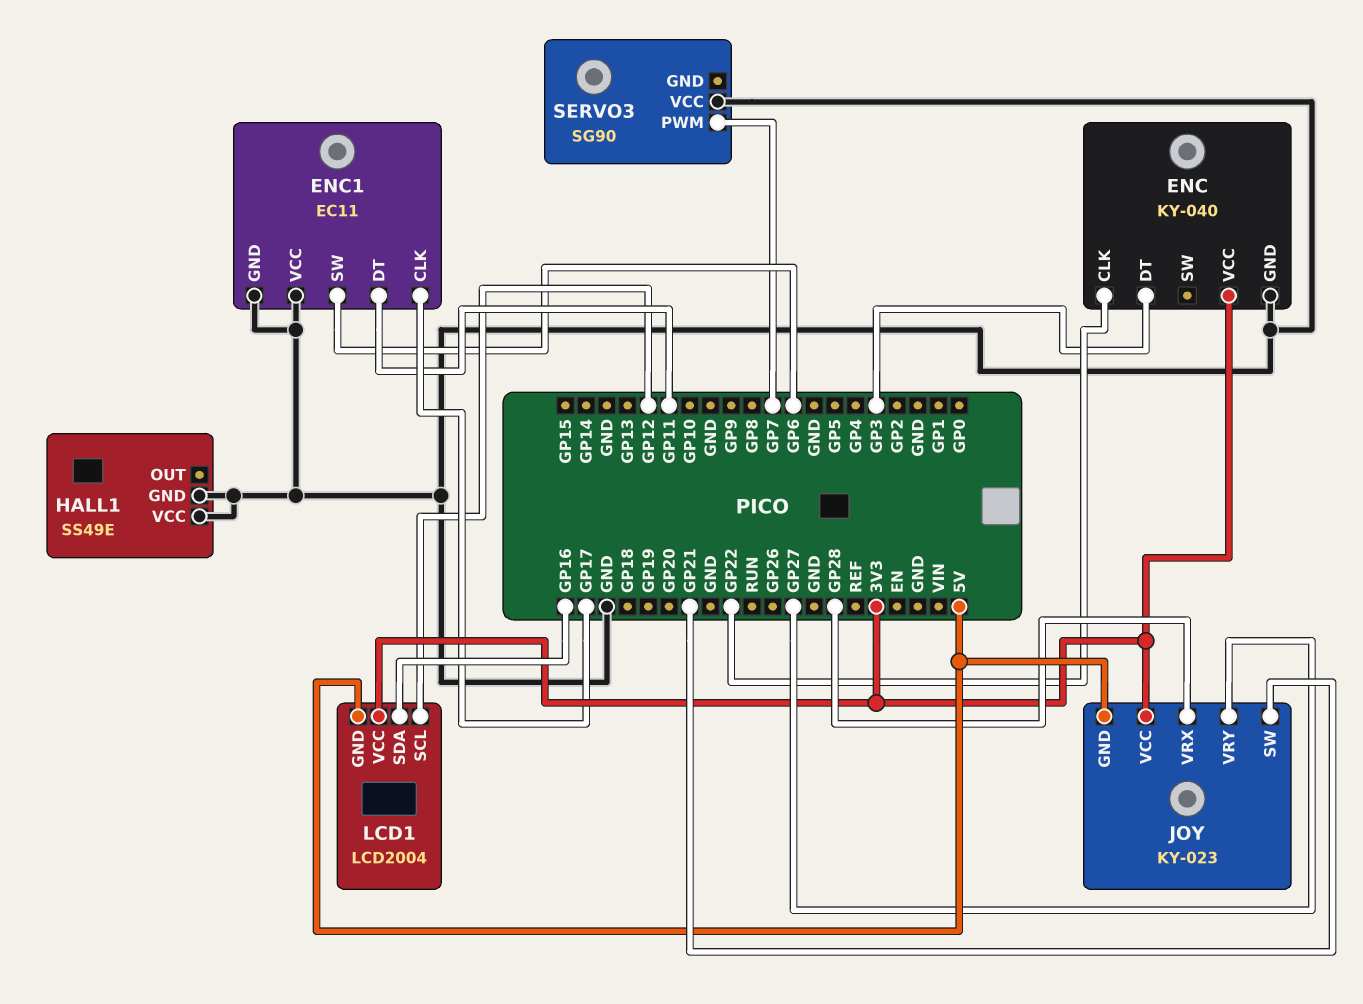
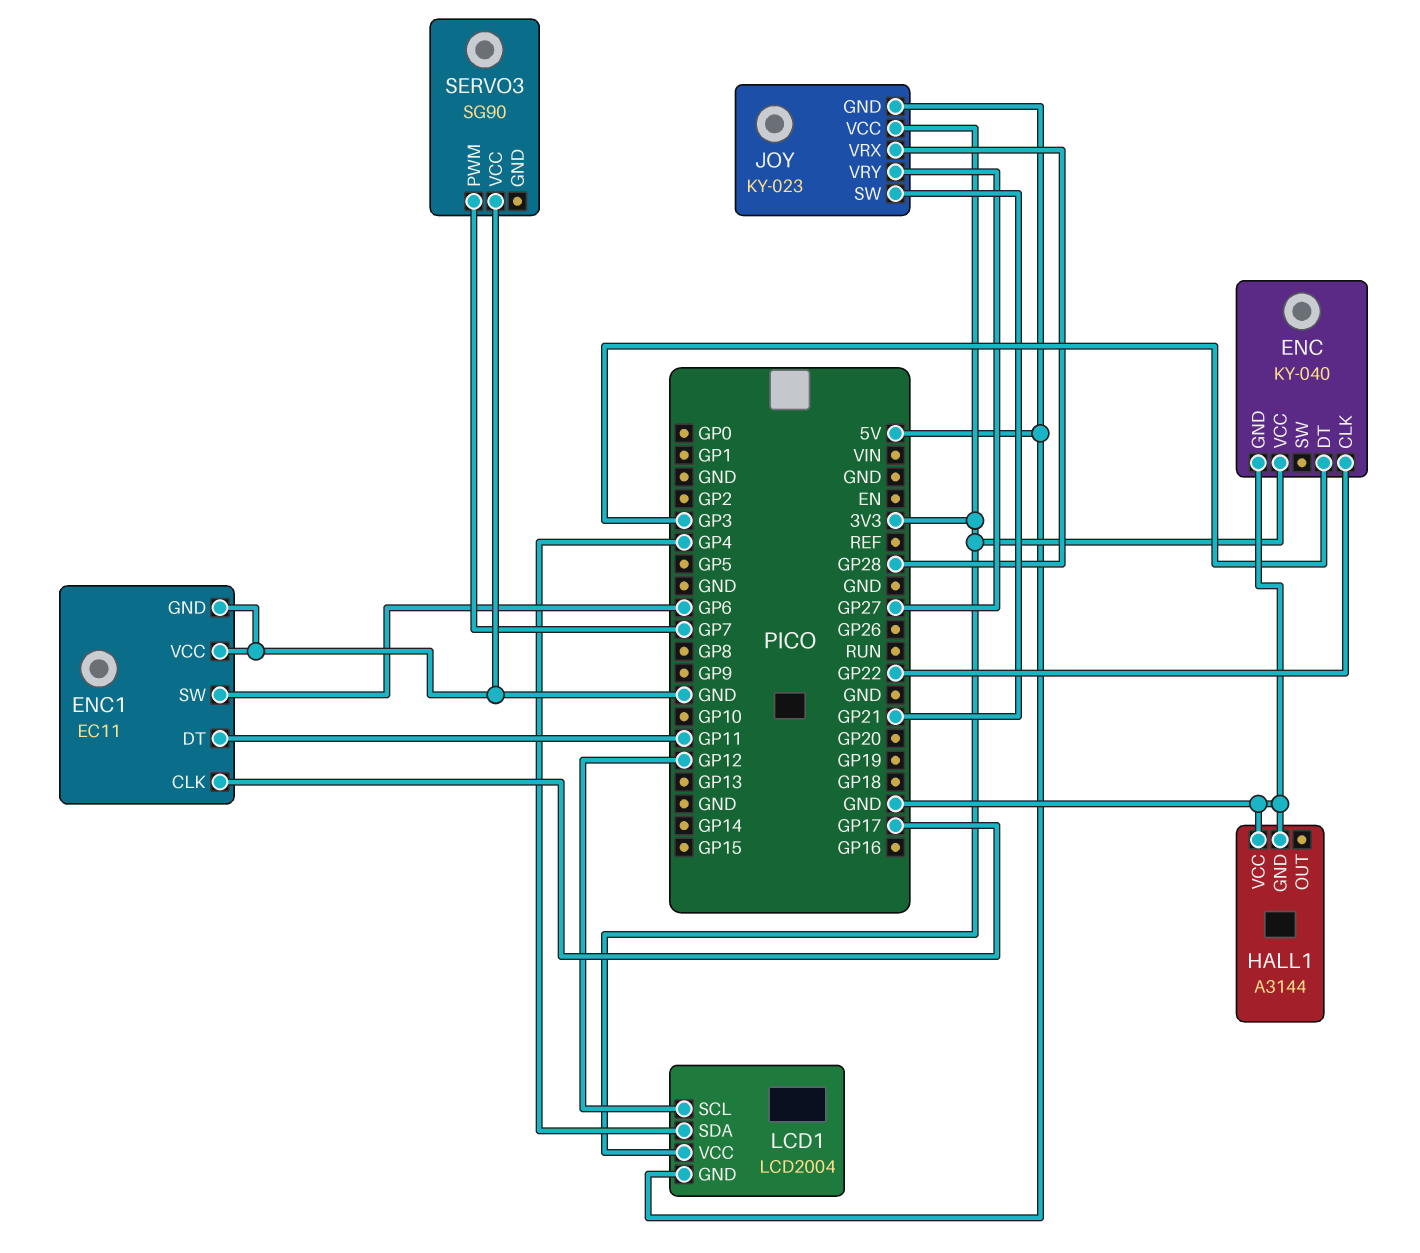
HALL1: SS49E -> A3144
LCD1 pin SDA: GP16 -> GP4

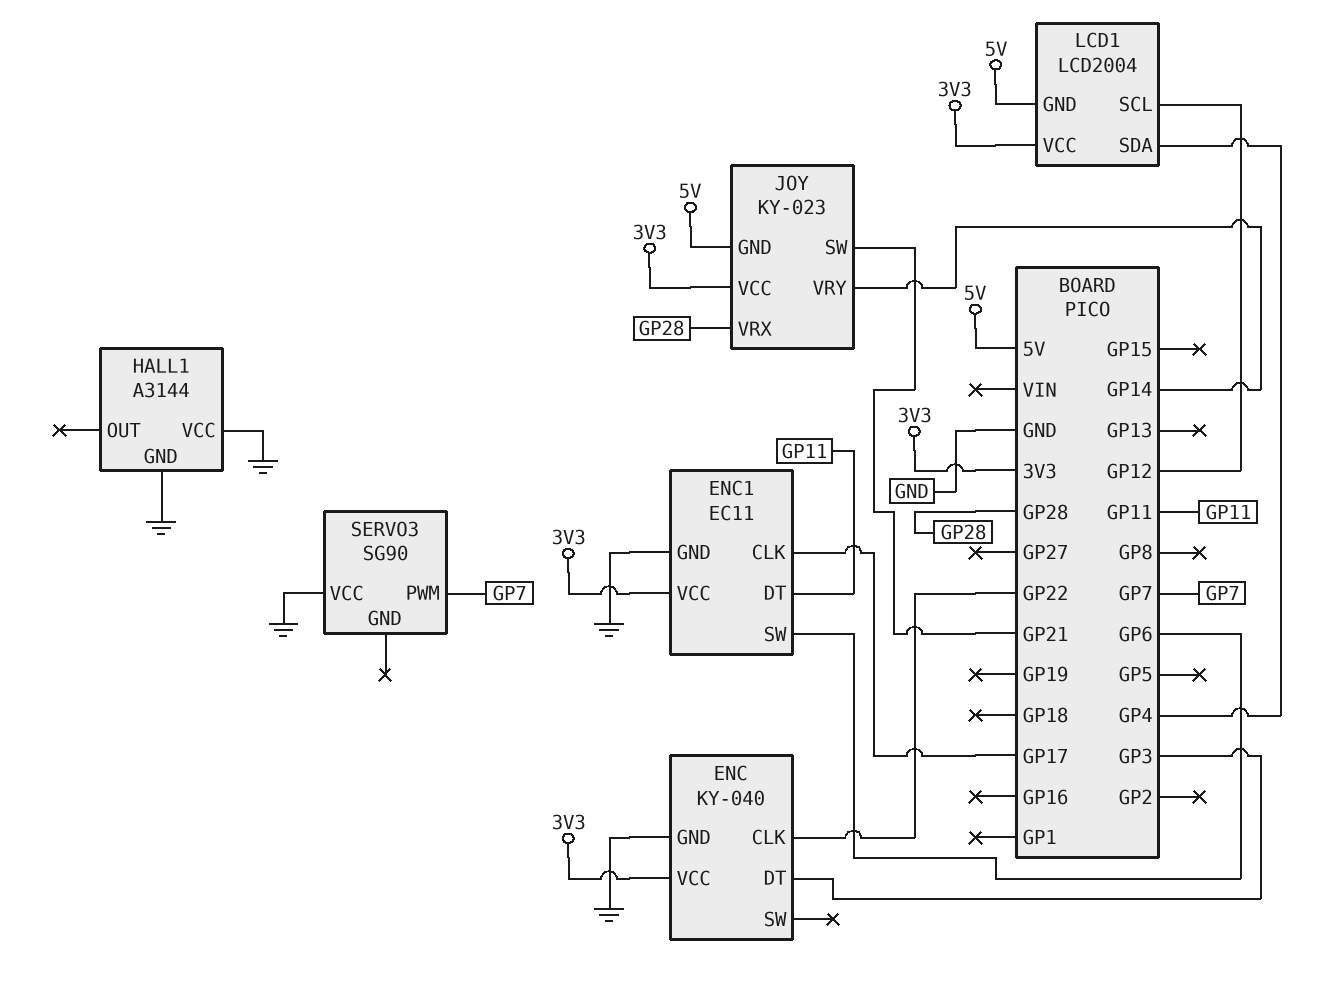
ENC1 pin VCC: GND -> 3V3
JOY pin VRY: GP27 -> GP14

